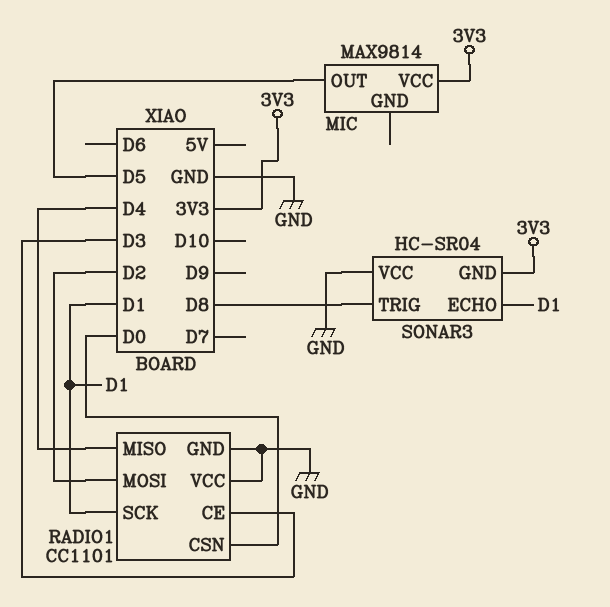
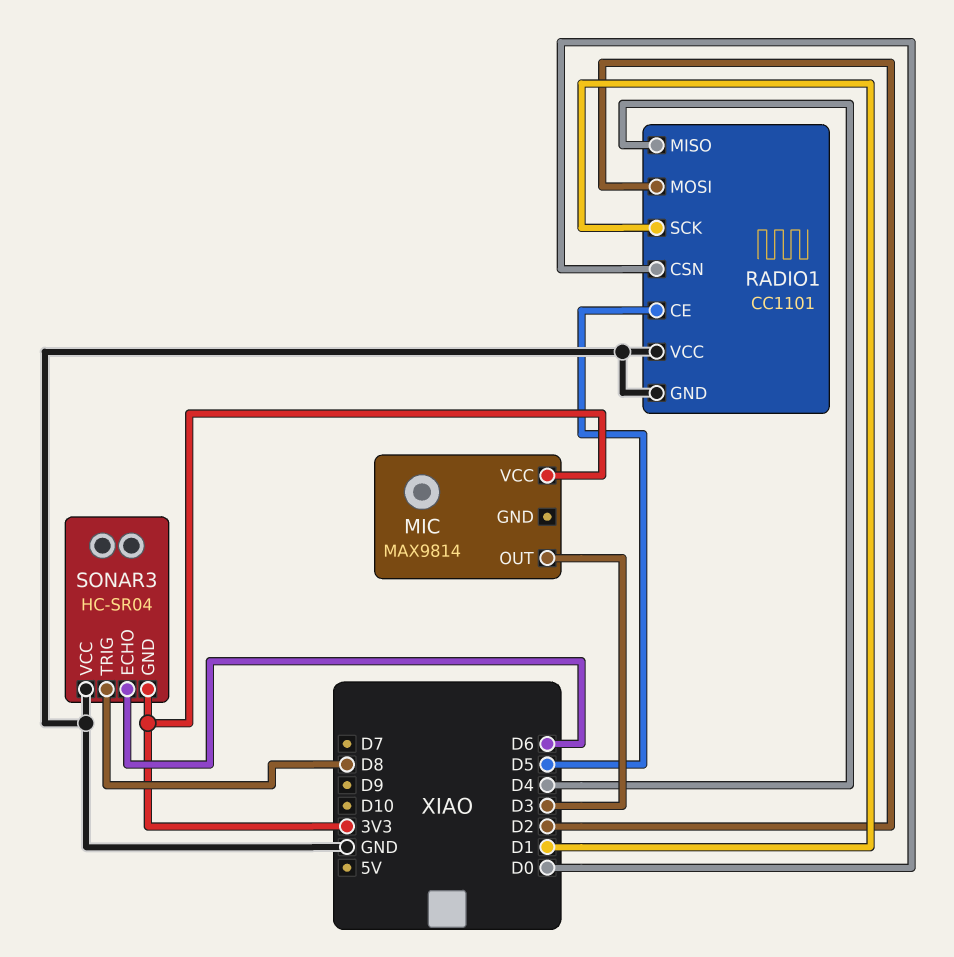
MIC pin OUT: D5 -> D3
RADIO1 pin CE: D3 -> D5
SONAR3 pin ECHO: D1 -> D6

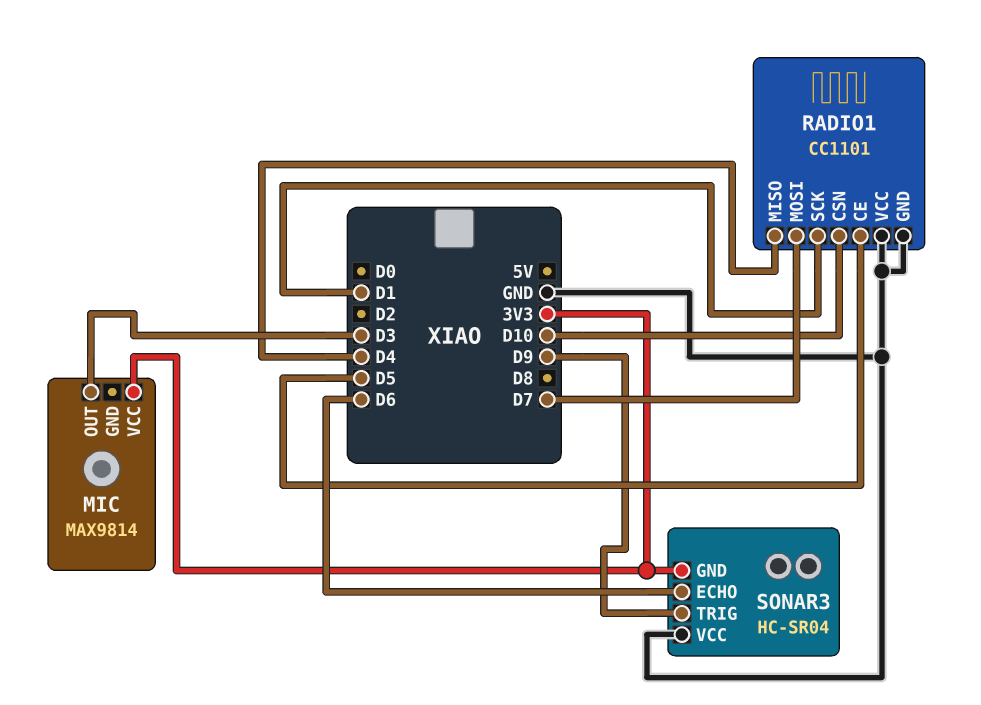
RADIO1 pin CSN: D0 -> D10
RADIO1 pin MOSI: D2 -> D7
SONAR3 pin TRIG: D8 -> D9

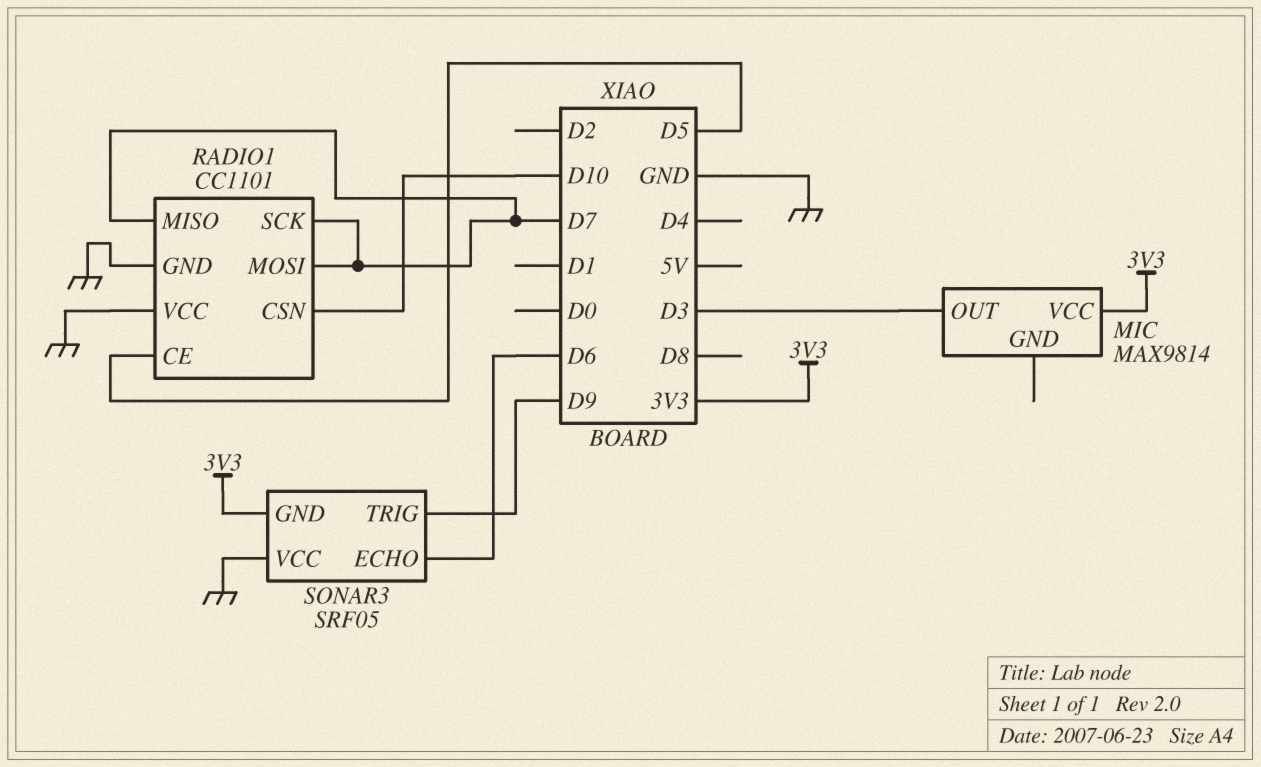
RADIO1 pin MISO: D4 -> D7
RADIO1 pin SCK: D1 -> D7
SONAR3: HC-SR04 -> SRF05

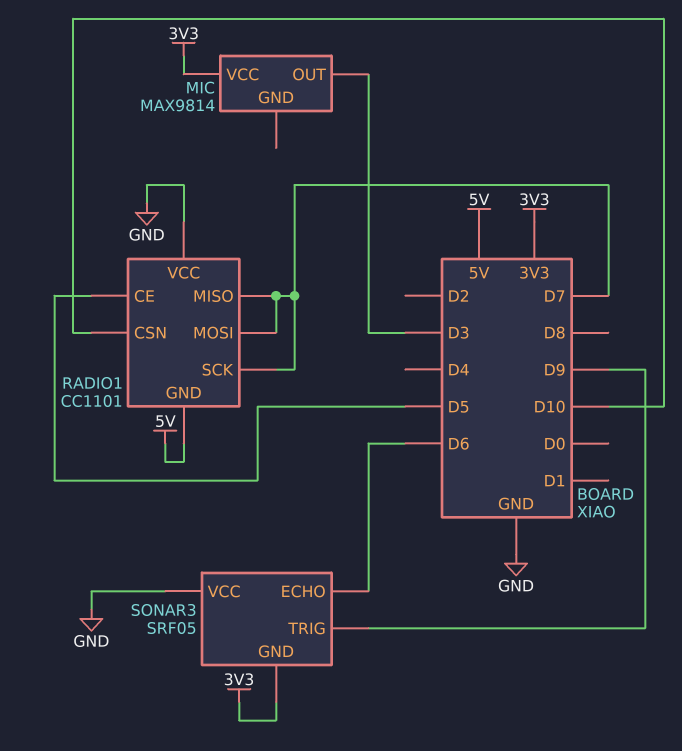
RADIO1 pin GND: GND -> 5V

